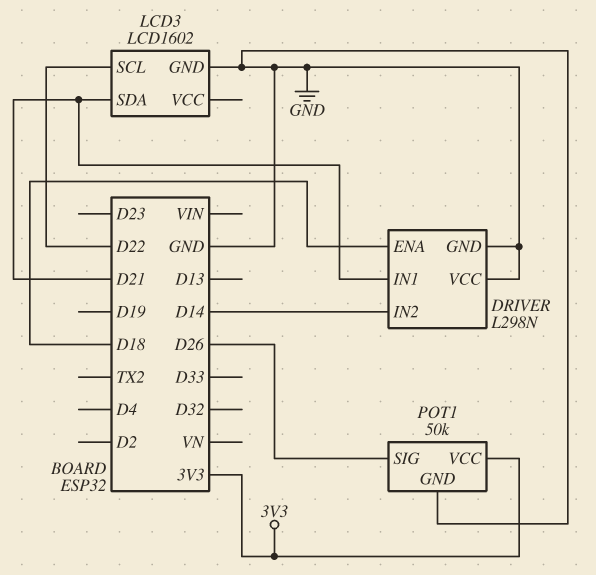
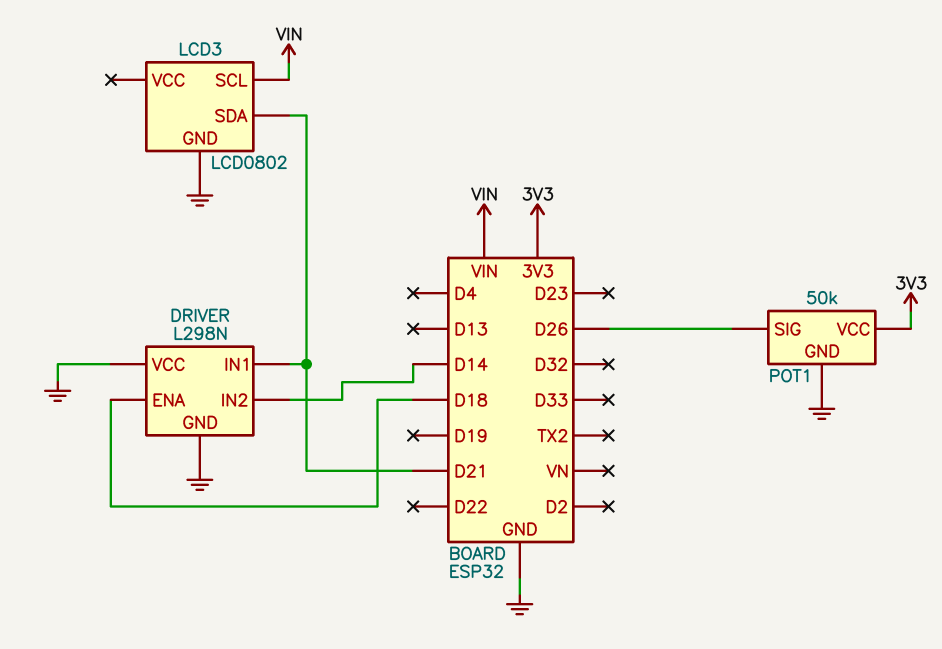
LCD3: LCD1602 -> LCD0802
LCD3 pin SCL: D22 -> VIN

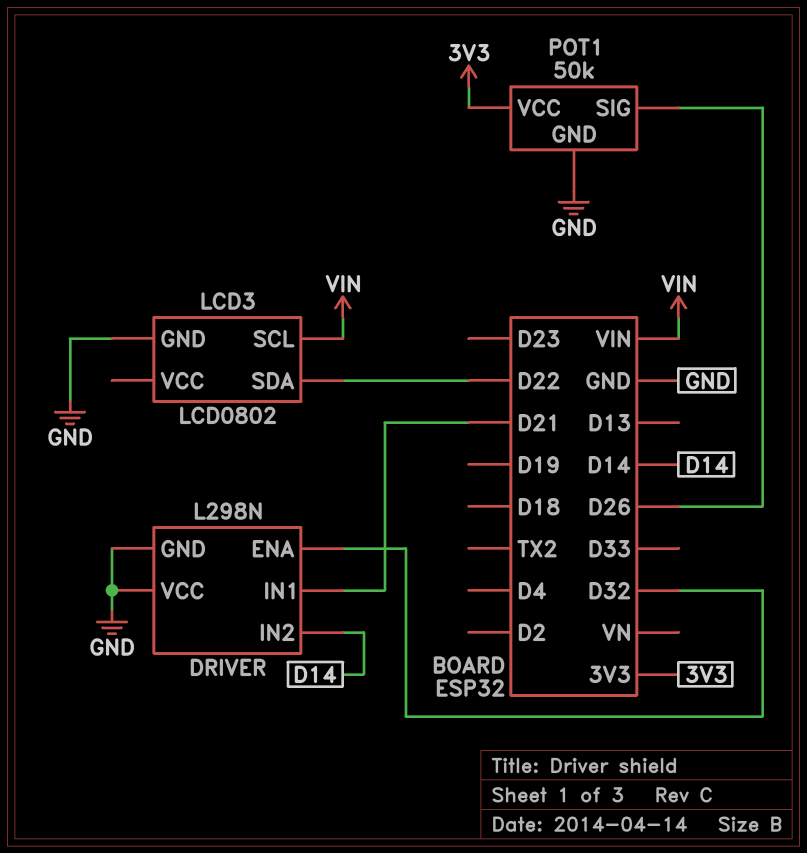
DRIVER pin ENA: D18 -> D32
LCD3 pin SDA: D21 -> D22

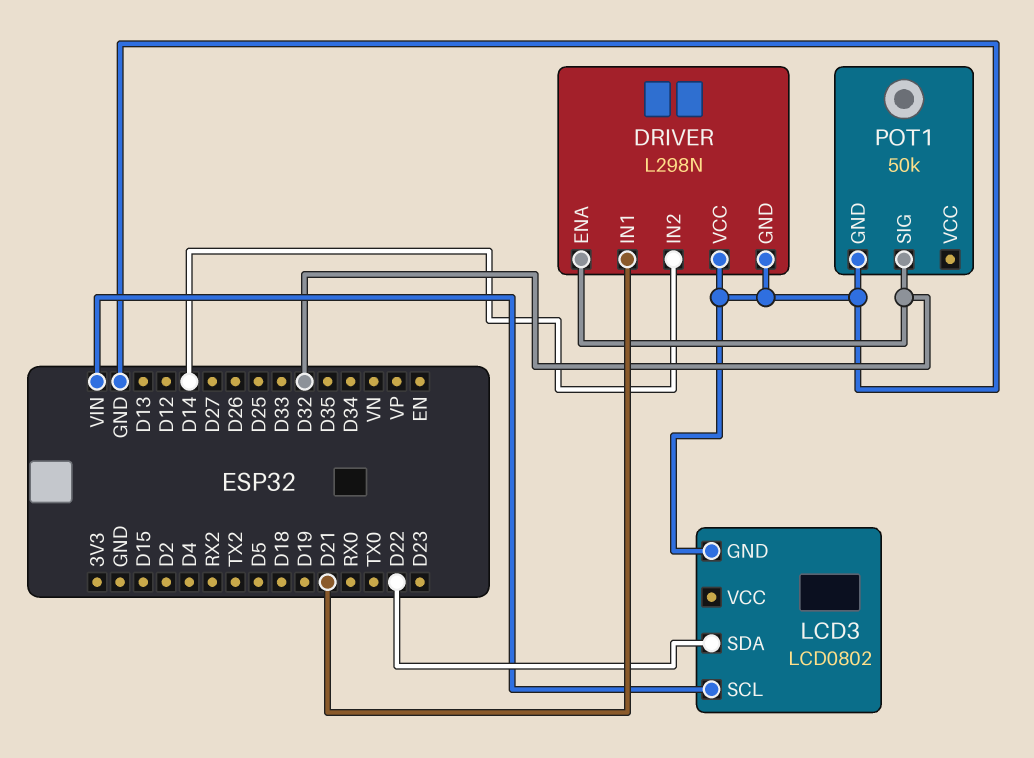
POT1 pin SIG: D26 -> D32
POT1 pin VCC: 3V3 -> none

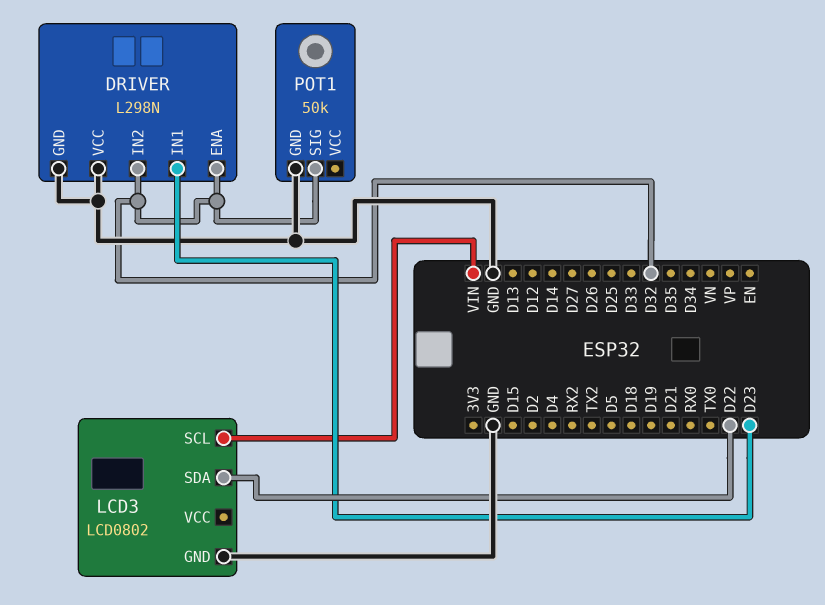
DRIVER pin IN1: D21 -> D23
DRIVER pin IN2: D14 -> D32

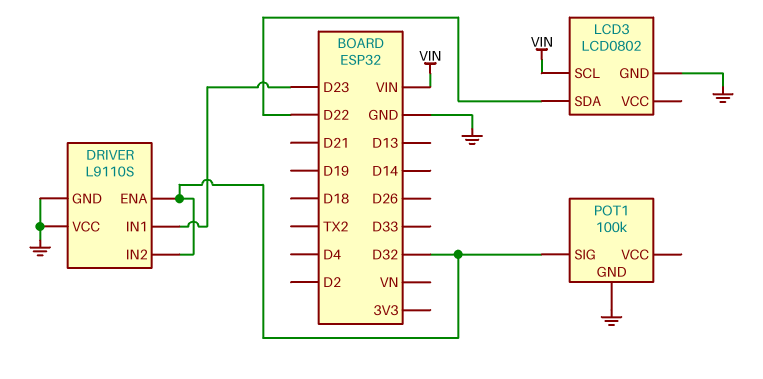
DRIVER: L298N -> L9110S
POT1: 50k -> 100k

